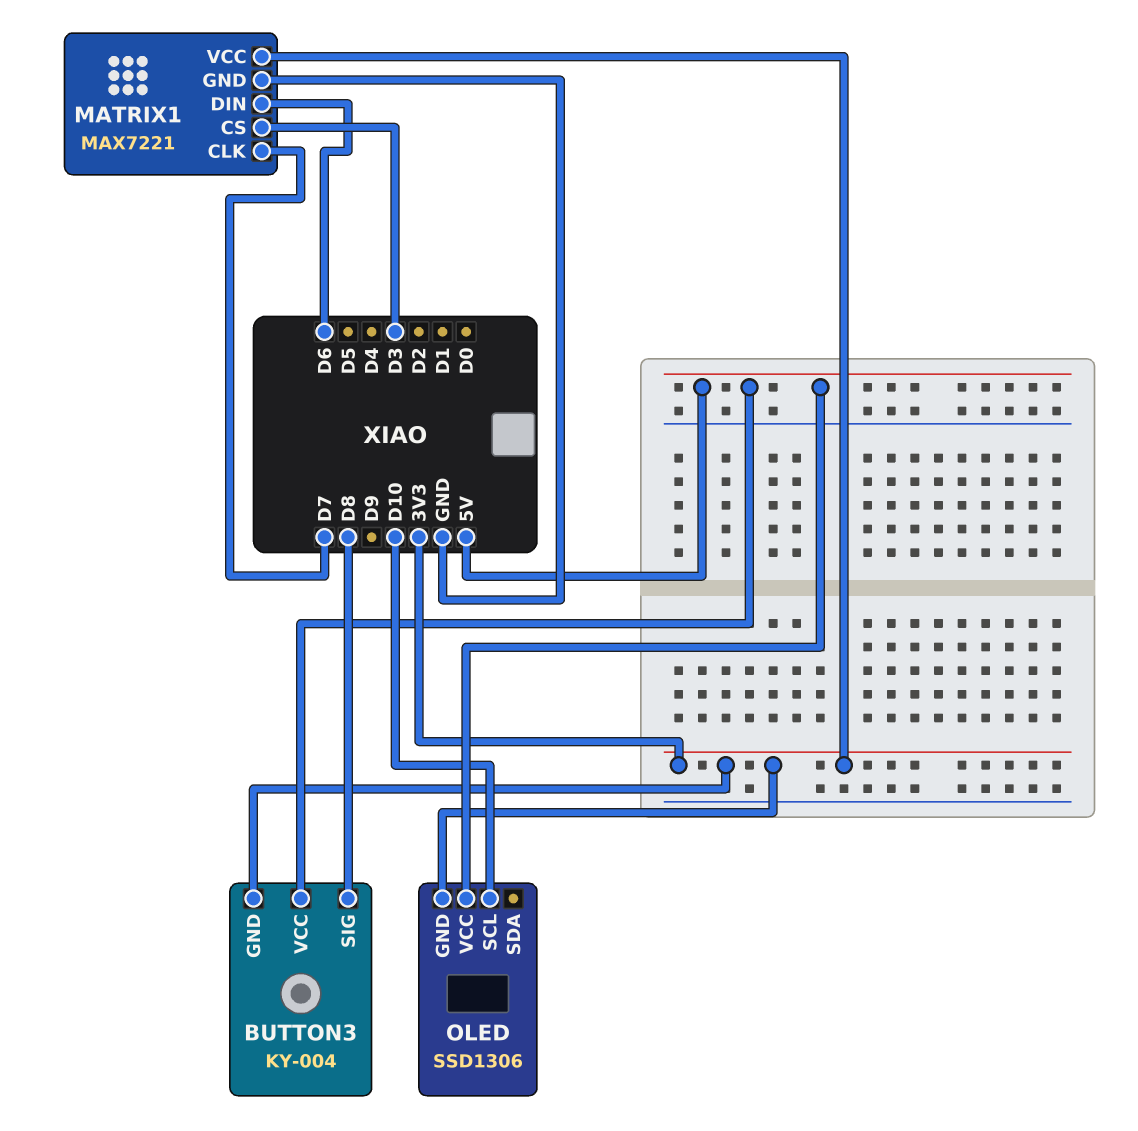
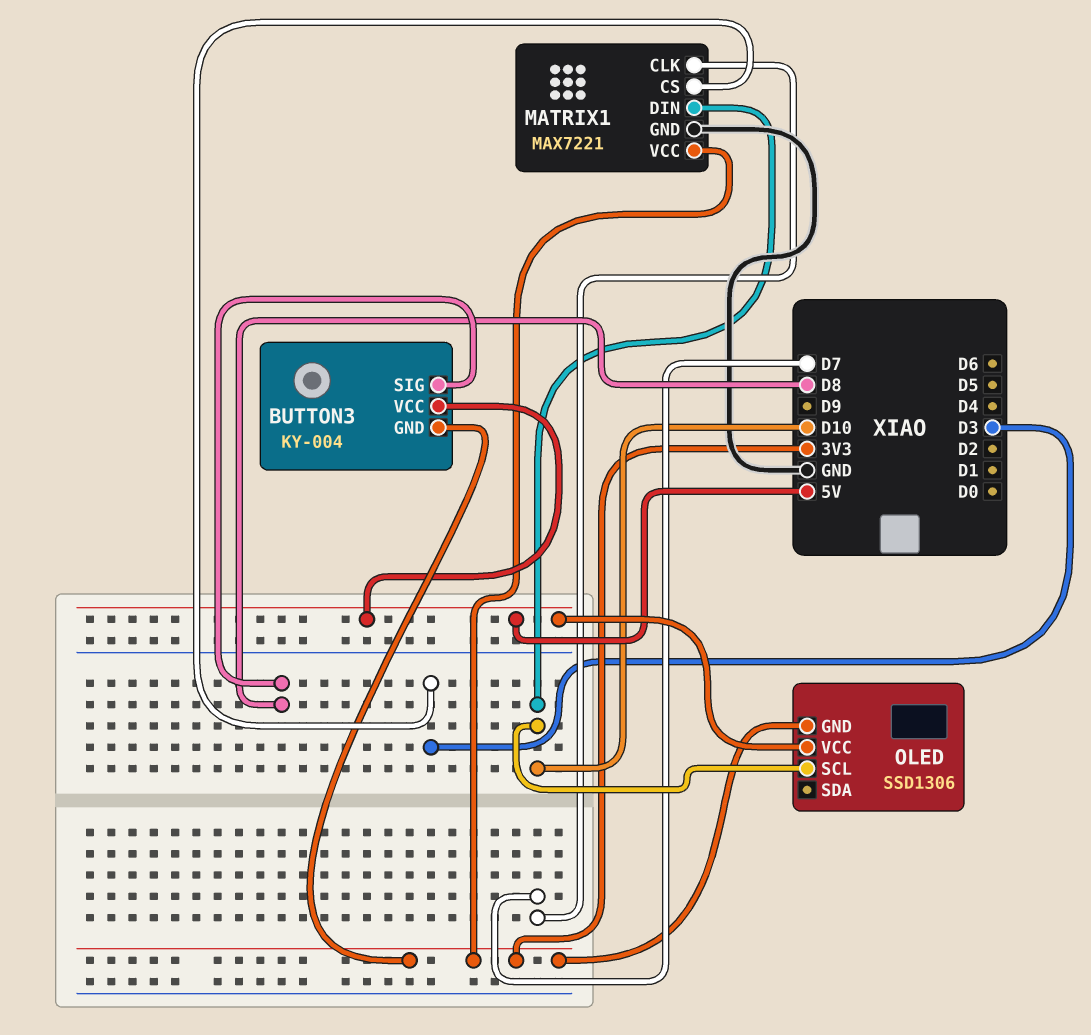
MATRIX1 pin DIN: D6 -> D10

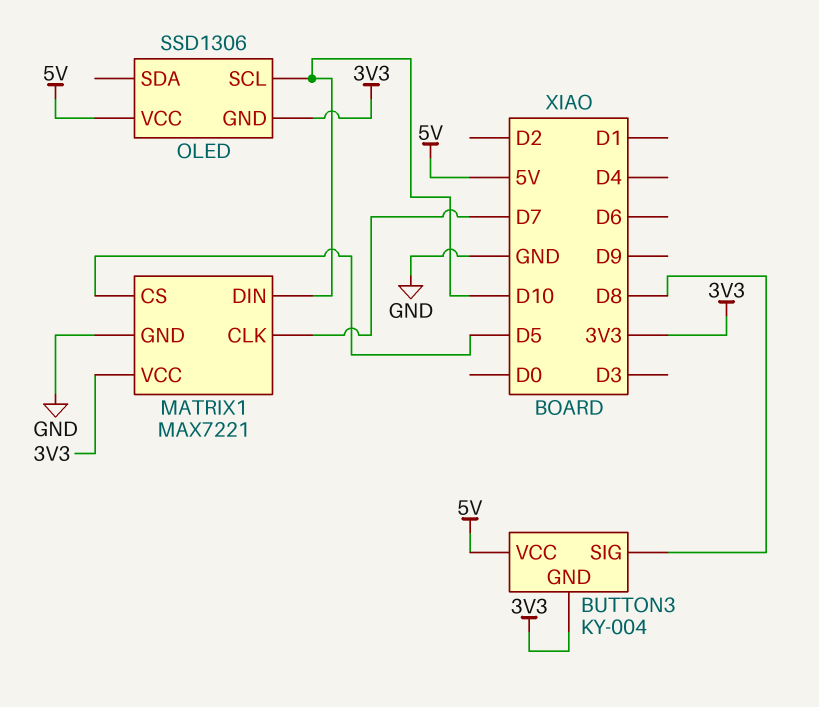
MATRIX1 pin CS: D3 -> D5

